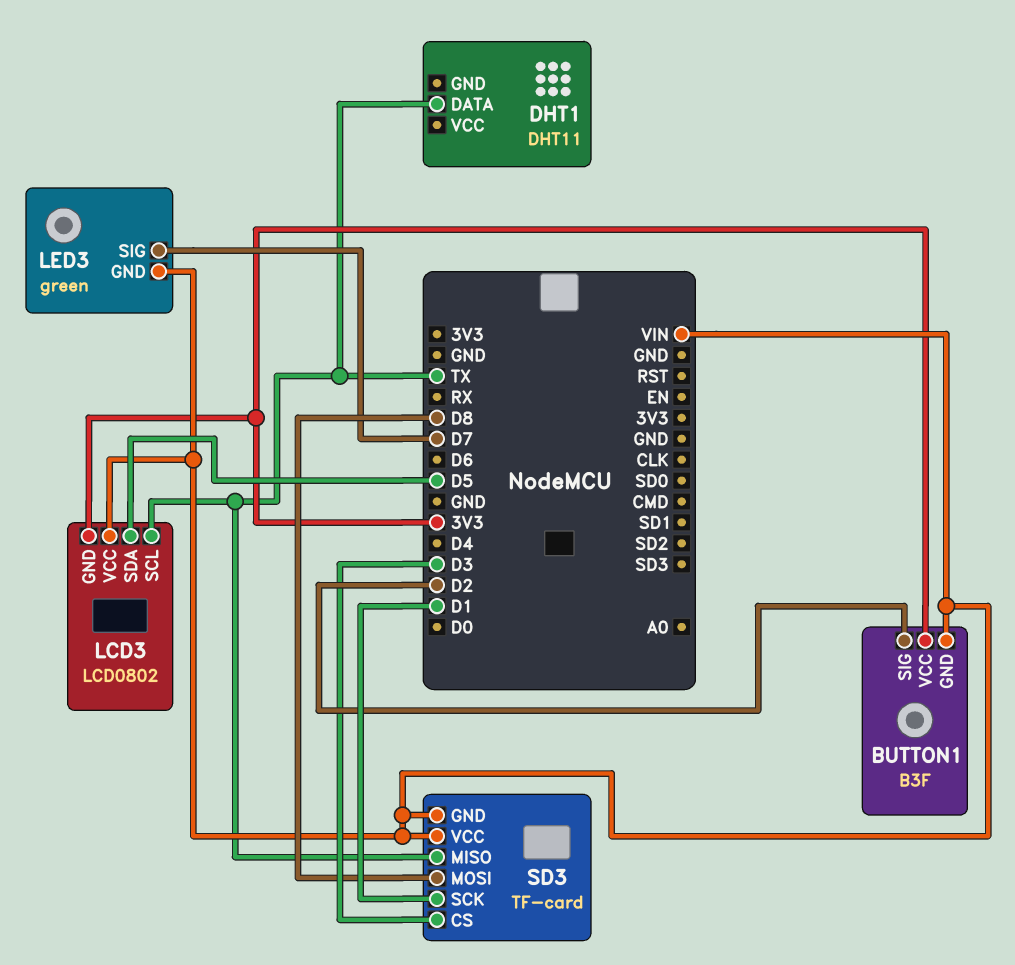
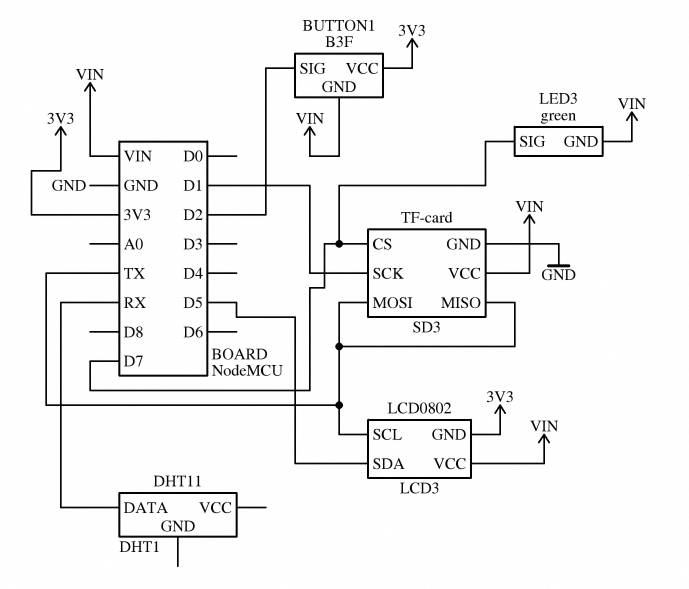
DHT1 pin DATA: TX -> RX
SD3 pin CS: D3 -> D7
SD3 pin GND: VIN -> GND
SD3 pin MOSI: D8 -> TX

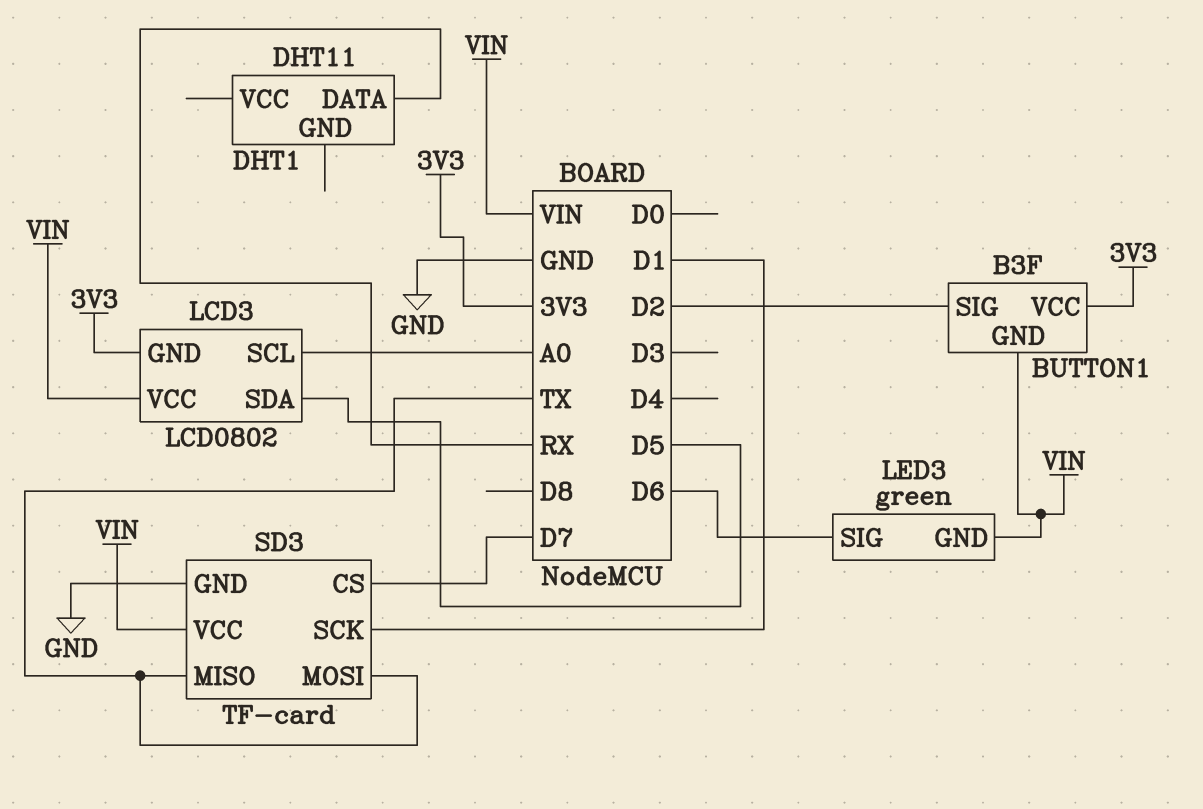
LCD3 pin SCL: TX -> A0
LED3 pin SIG: D7 -> D6

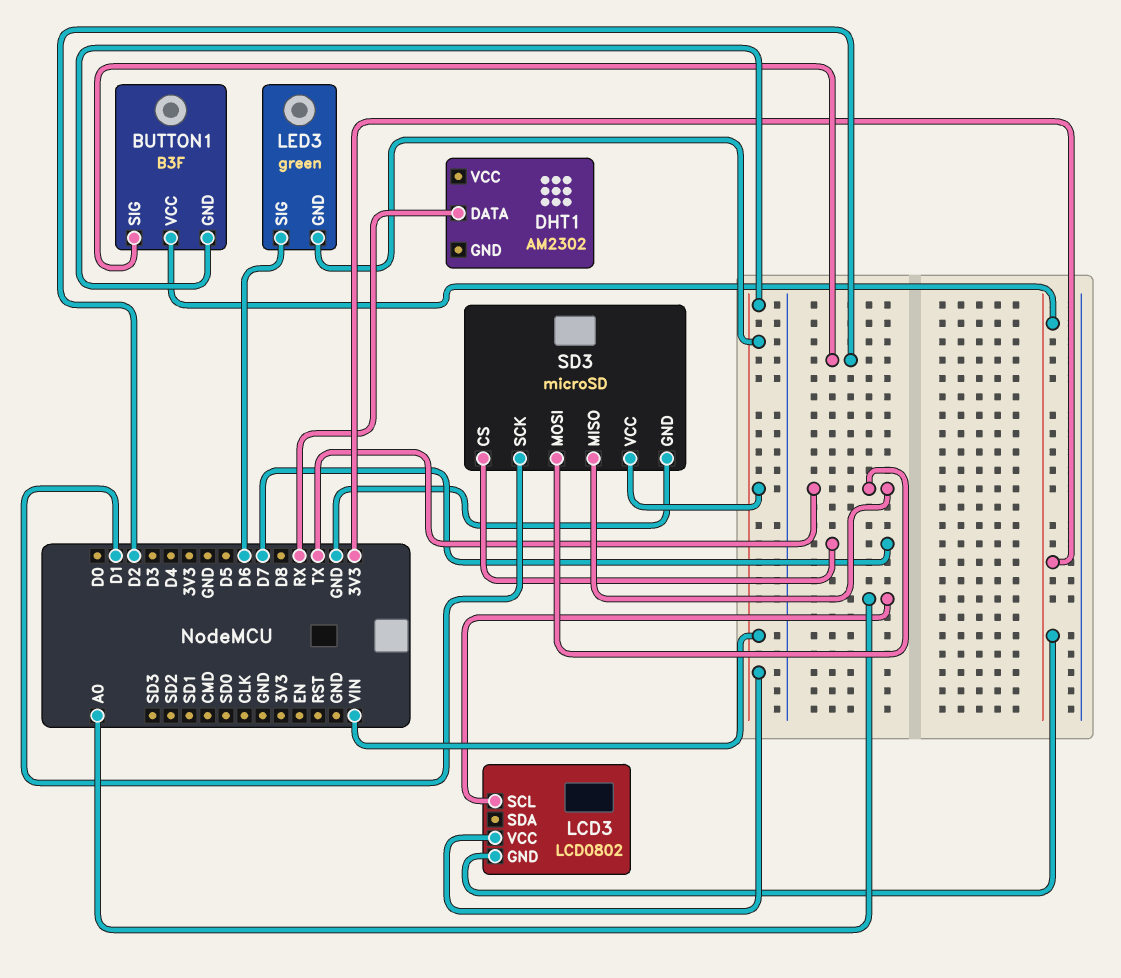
DHT1: DHT11 -> AM2302
LCD3 pin SDA: D5 -> none
SD3: TF-card -> microSD

